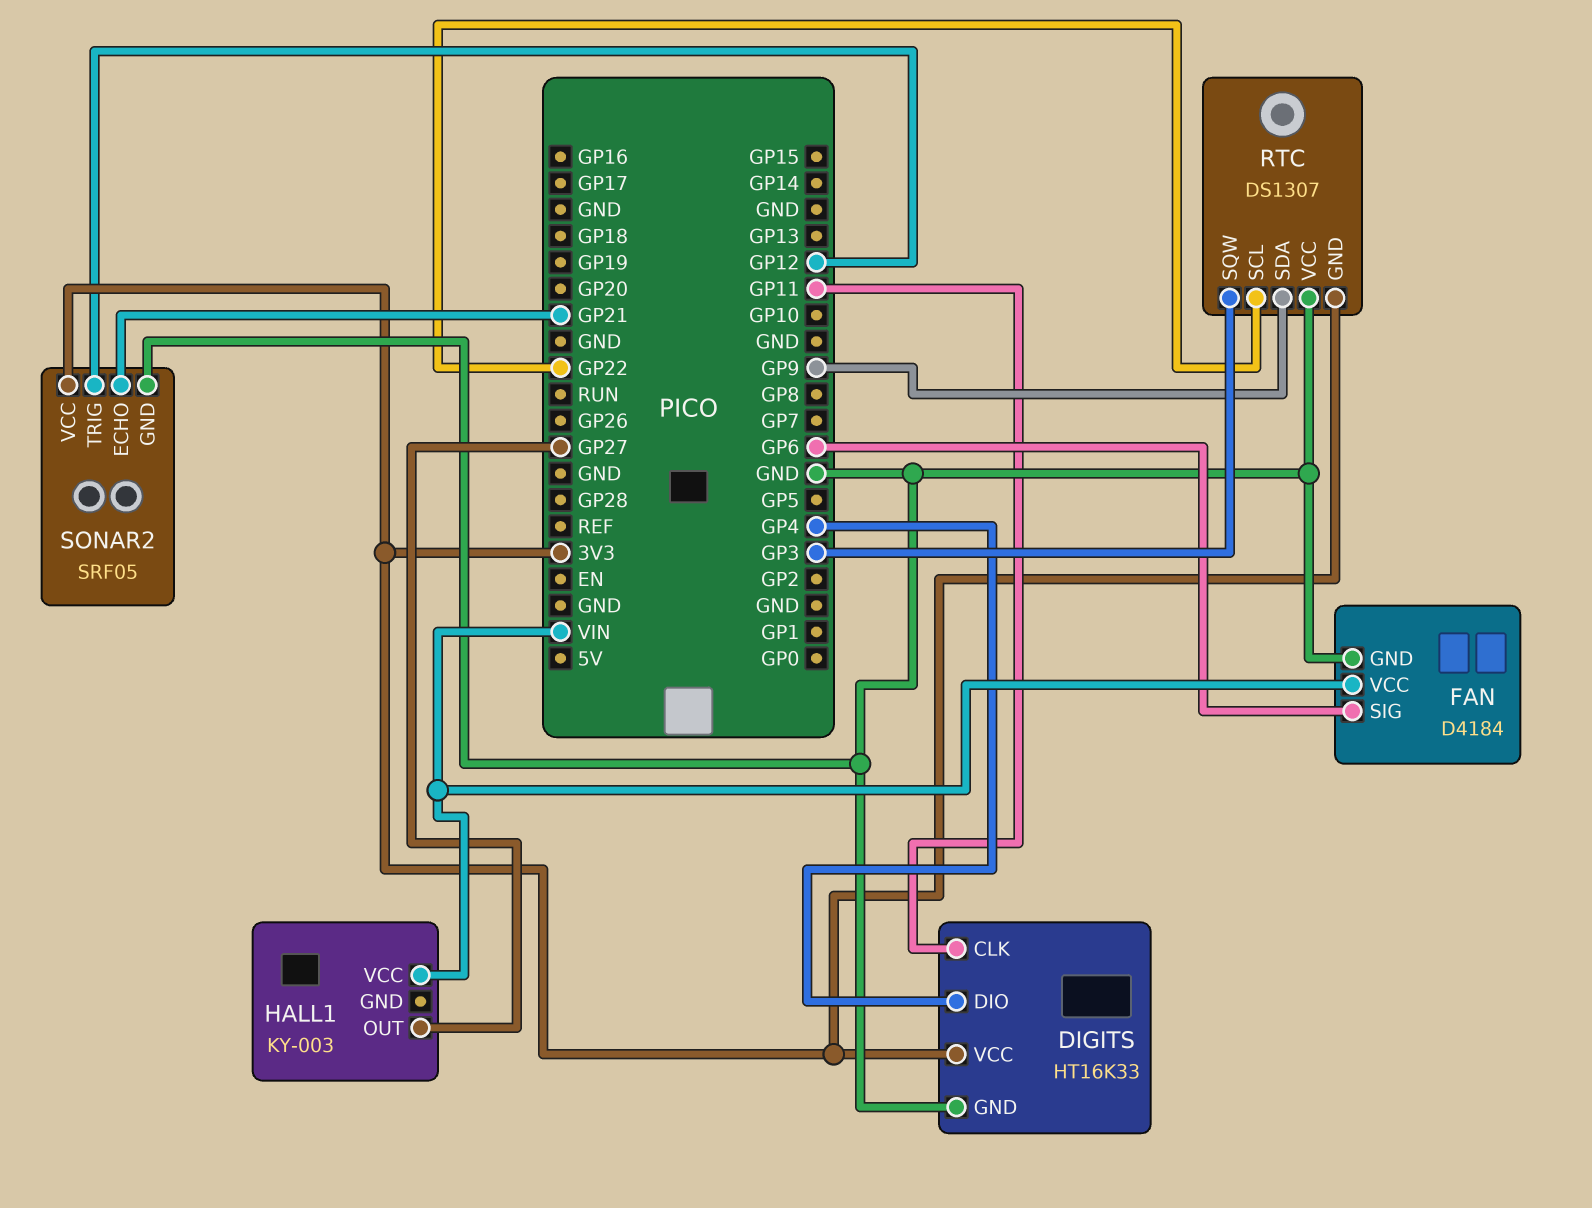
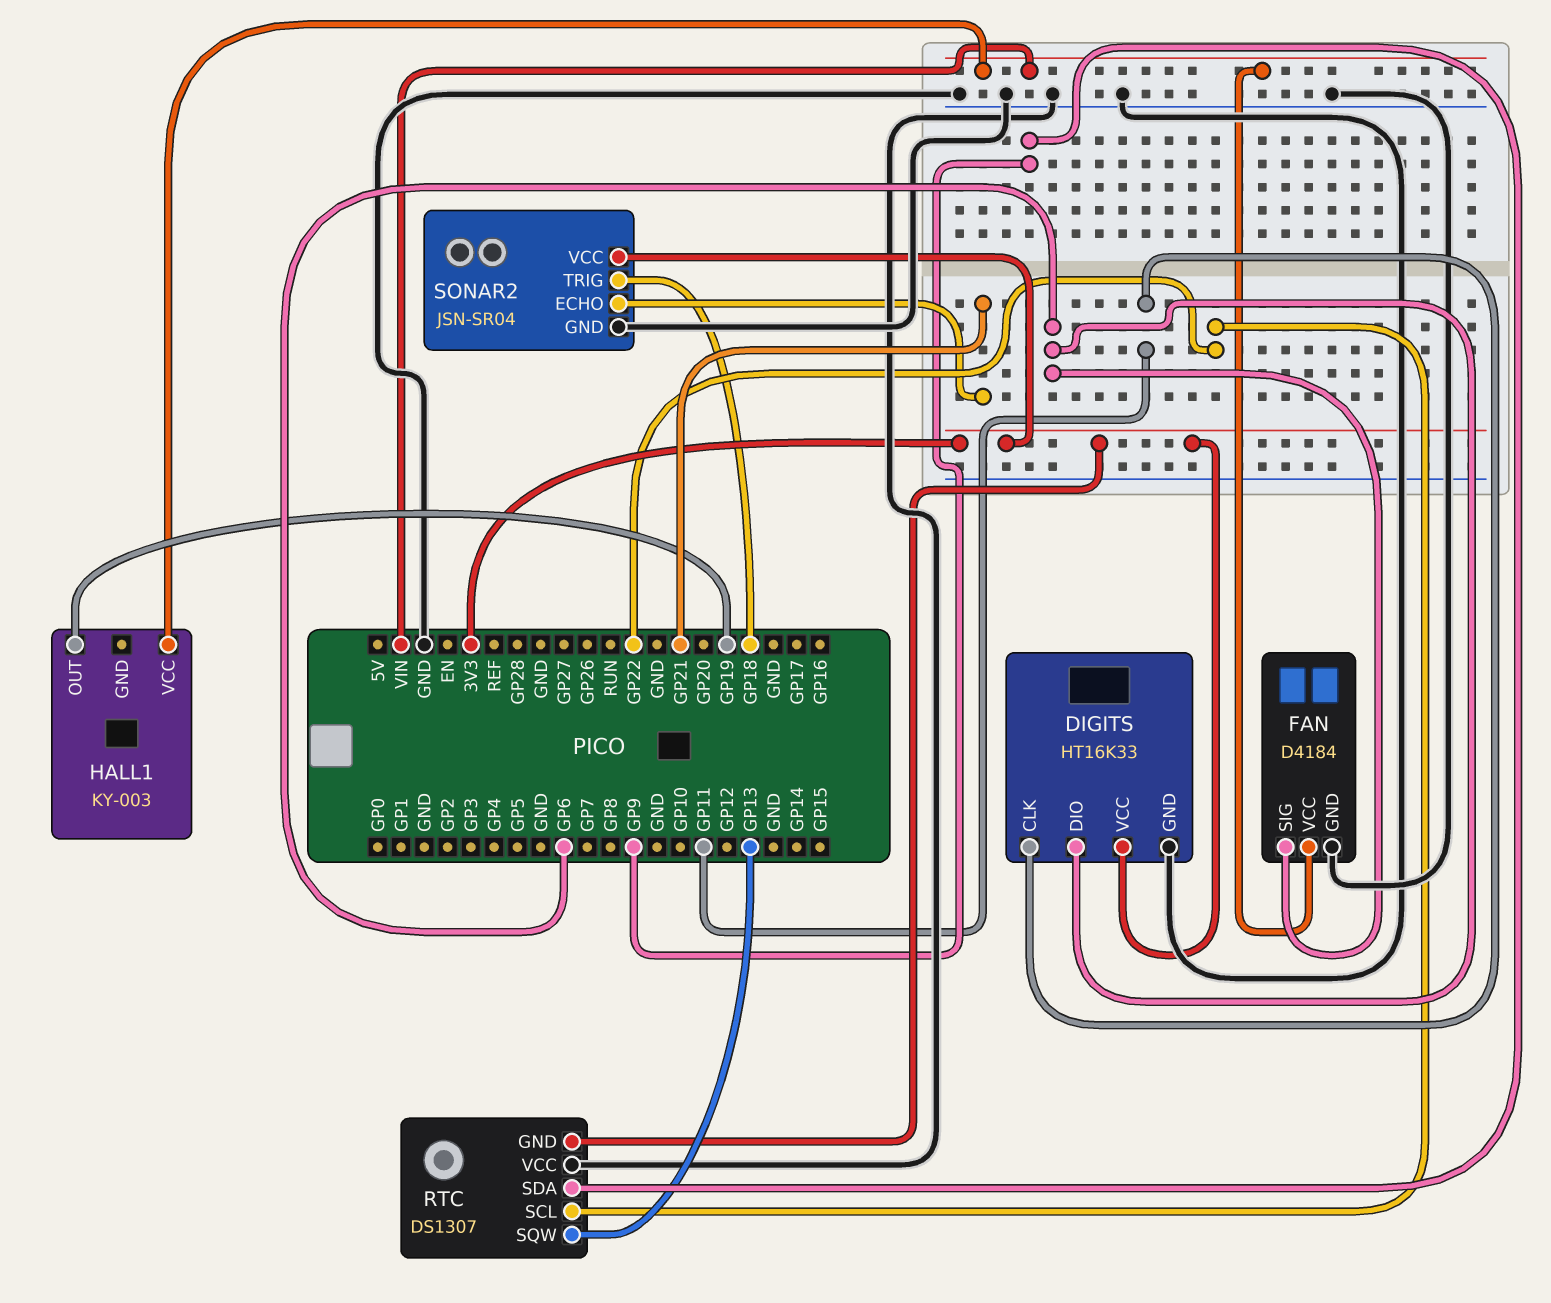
DIGITS pin DIO: GP4 -> GP6
HALL1 pin OUT: GP27 -> GP19
RTC pin SQW: GP3 -> GP13
SONAR2: SRF05 -> JSN-SR04
SONAR2 pin TRIG: GP12 -> GP18

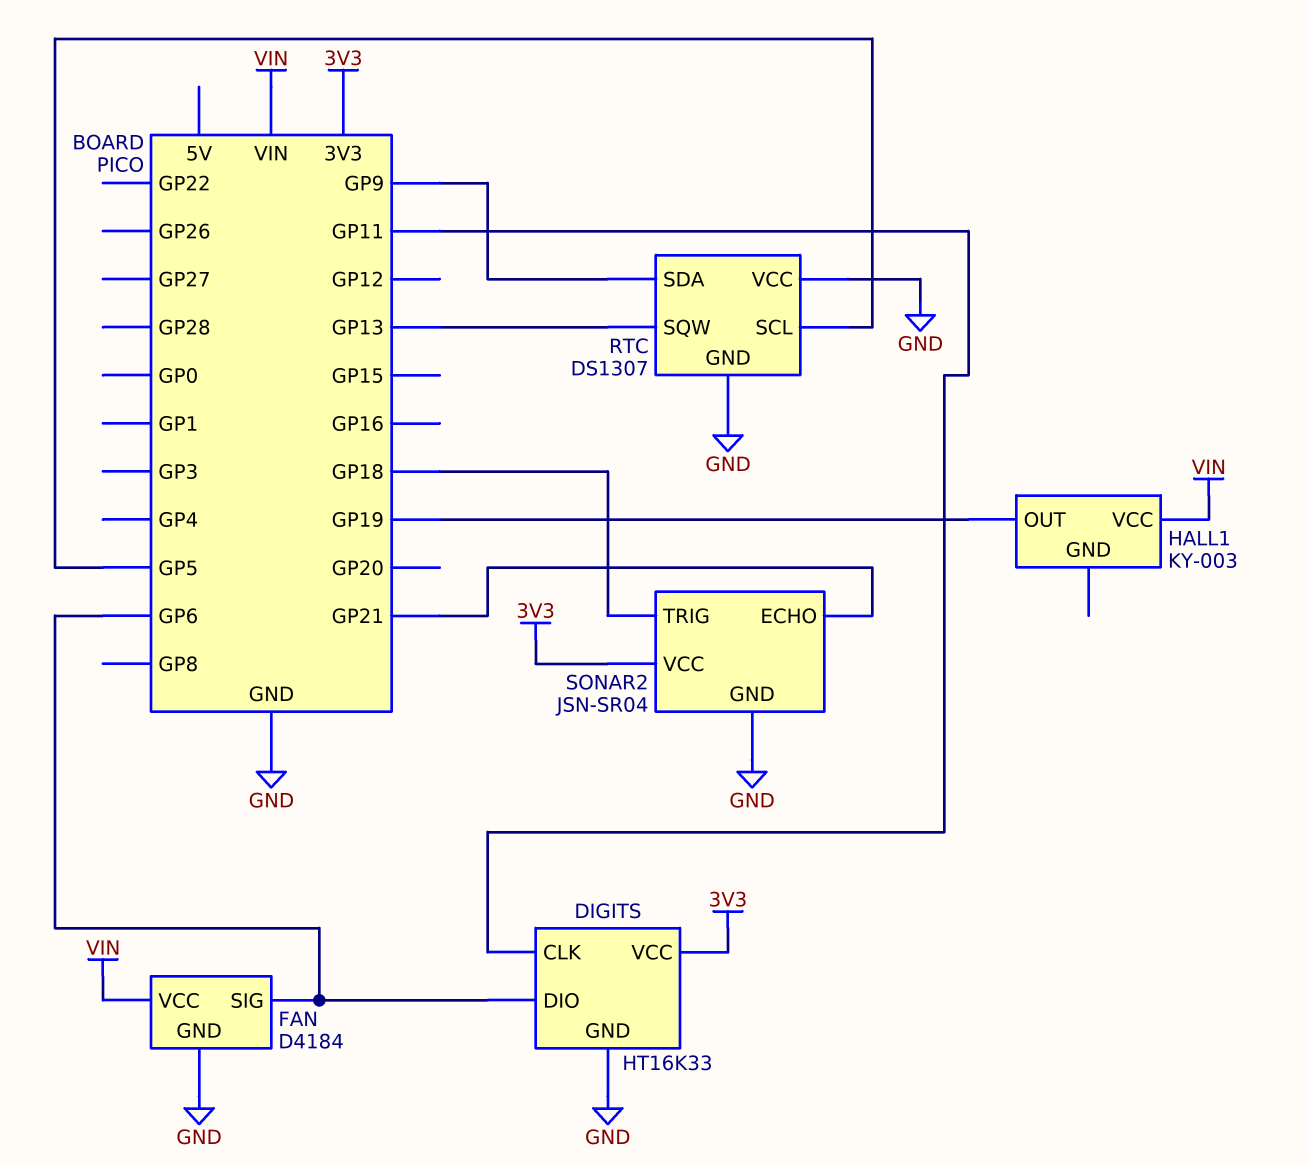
RTC pin GND: 3V3 -> GND
RTC pin SCL: GP22 -> GP5

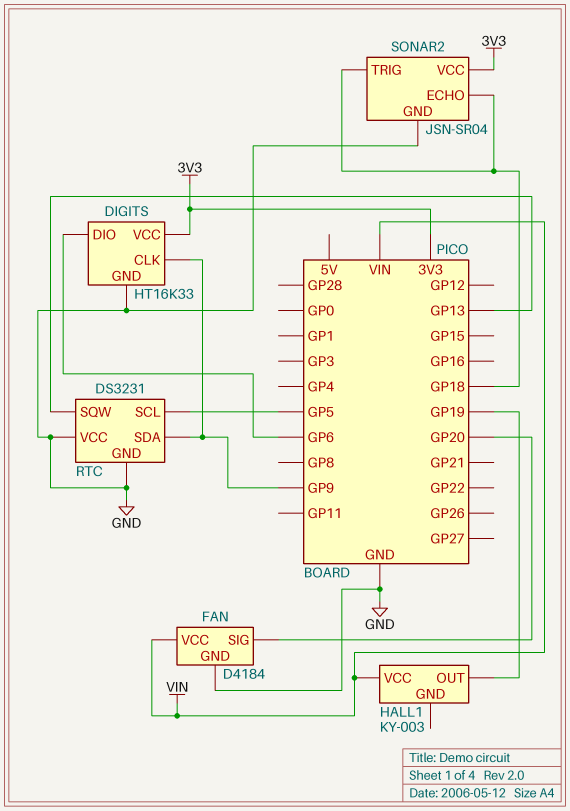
DIGITS pin CLK: GP11 -> GP9
FAN pin SIG: GP6 -> GP20
RTC: DS1307 -> DS3231
SONAR2 pin ECHO: GP21 -> GP18

